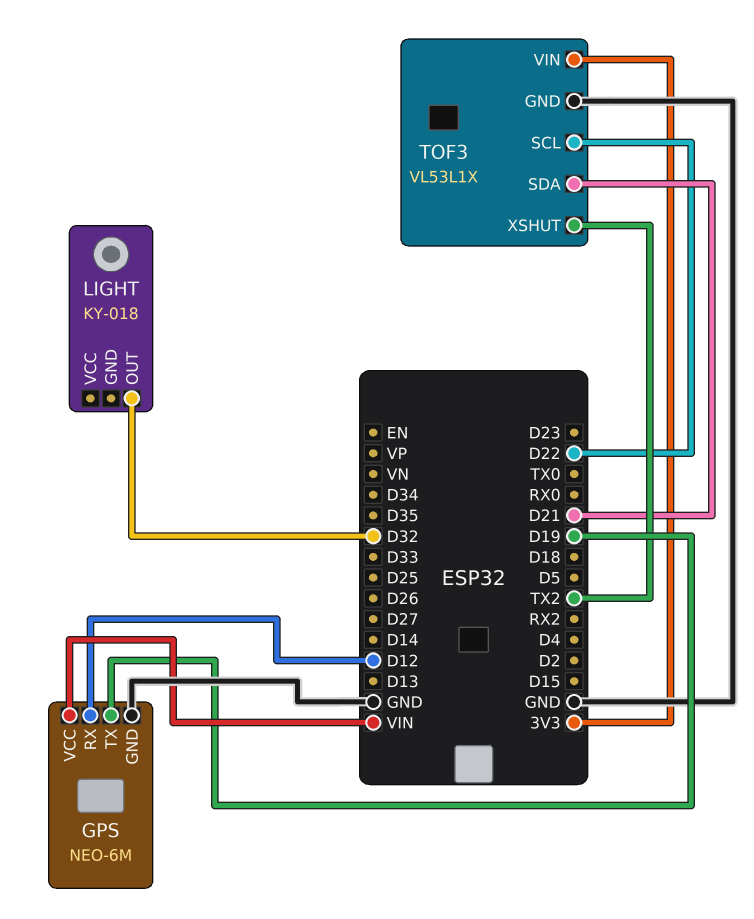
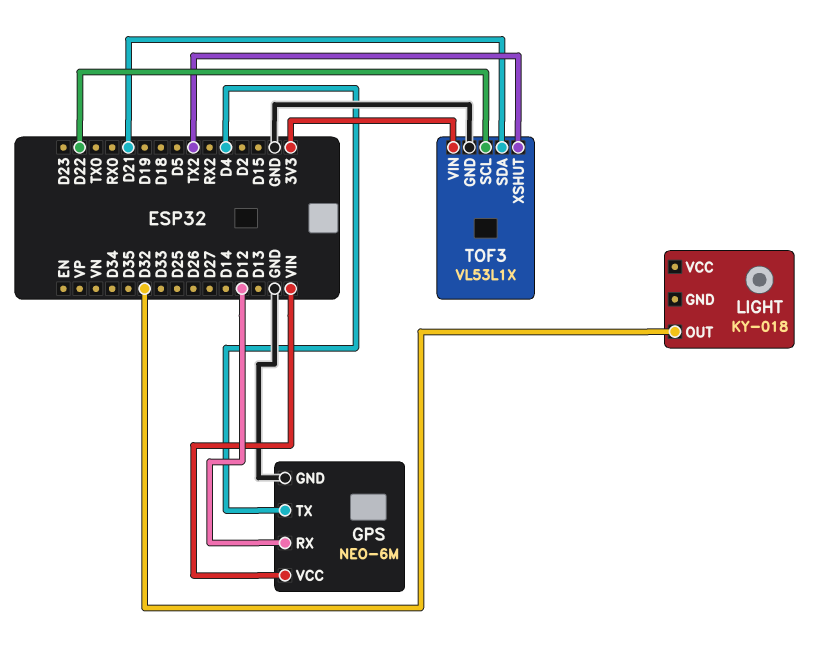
GPS pin TX: D19 -> D4

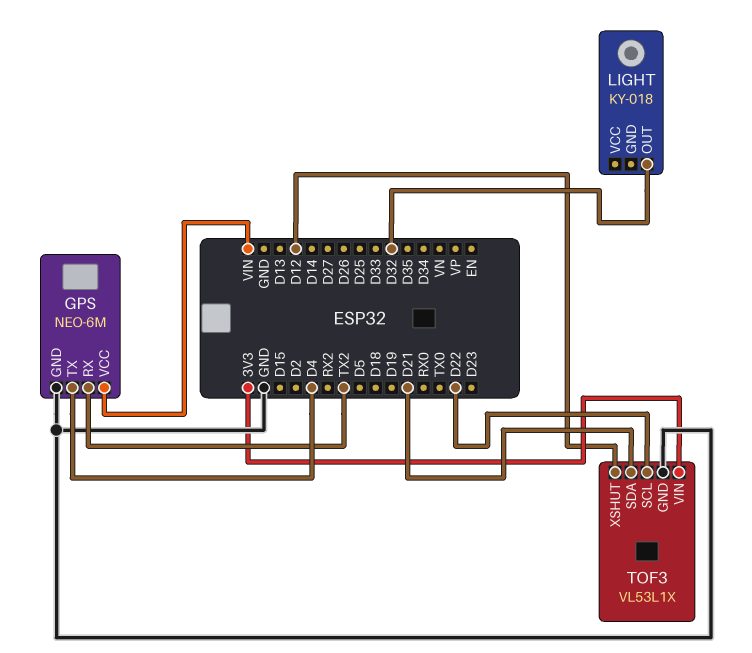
GPS pin RX: D12 -> TX2
TOF3 pin XSHUT: TX2 -> D12

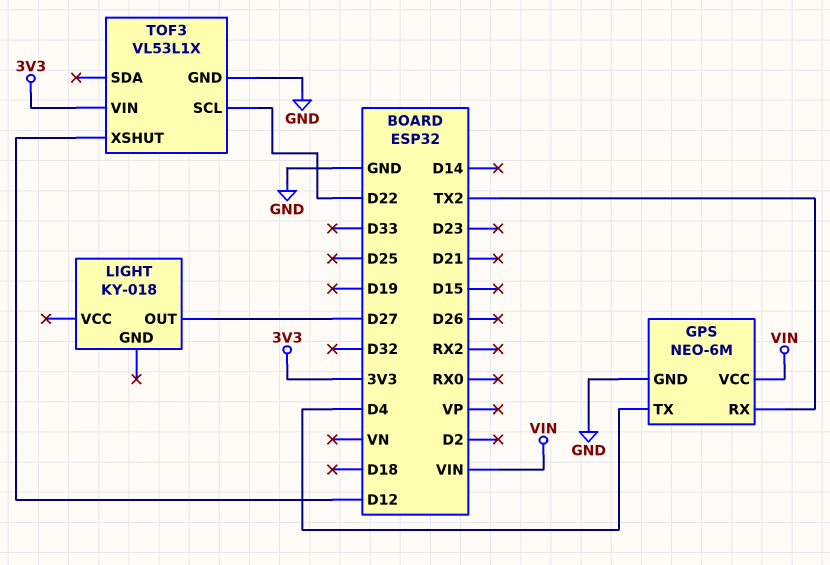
LIGHT pin OUT: D32 -> D27
TOF3 pin SDA: D21 -> none

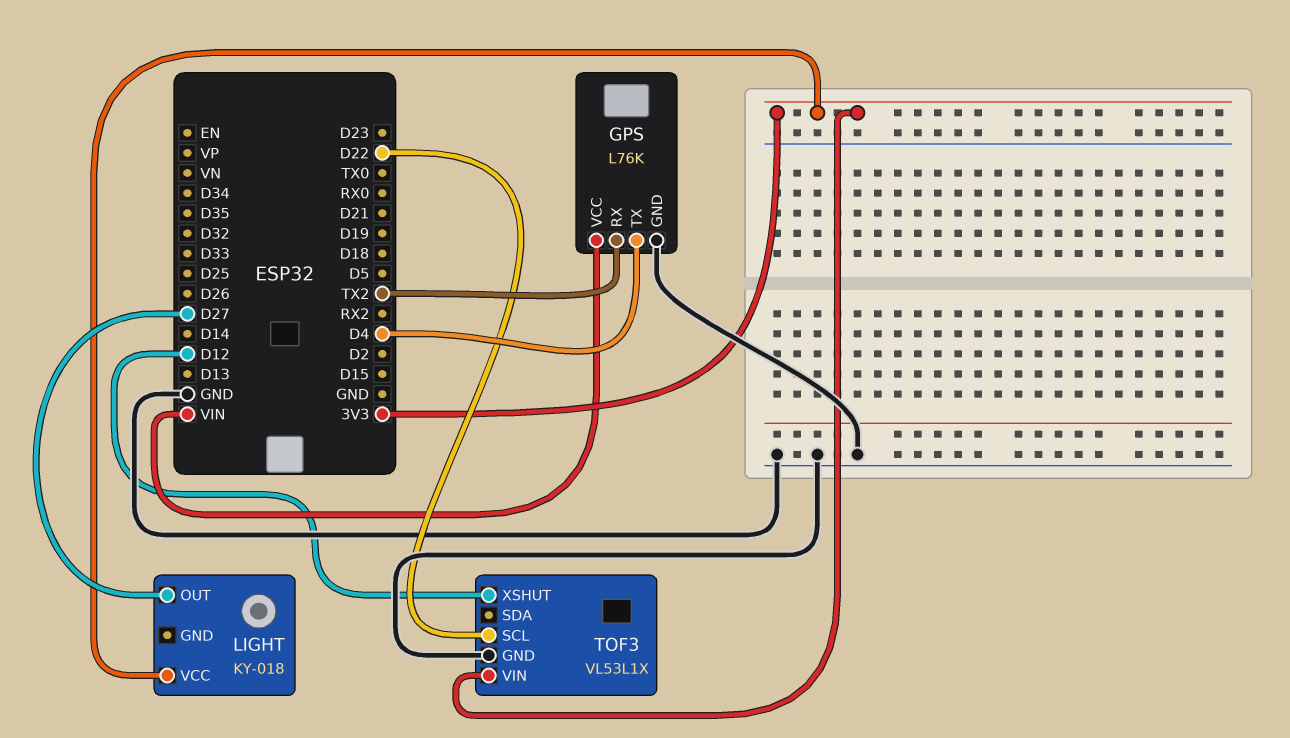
GPS: NEO-6M -> L76K
LIGHT pin VCC: none -> 3V3

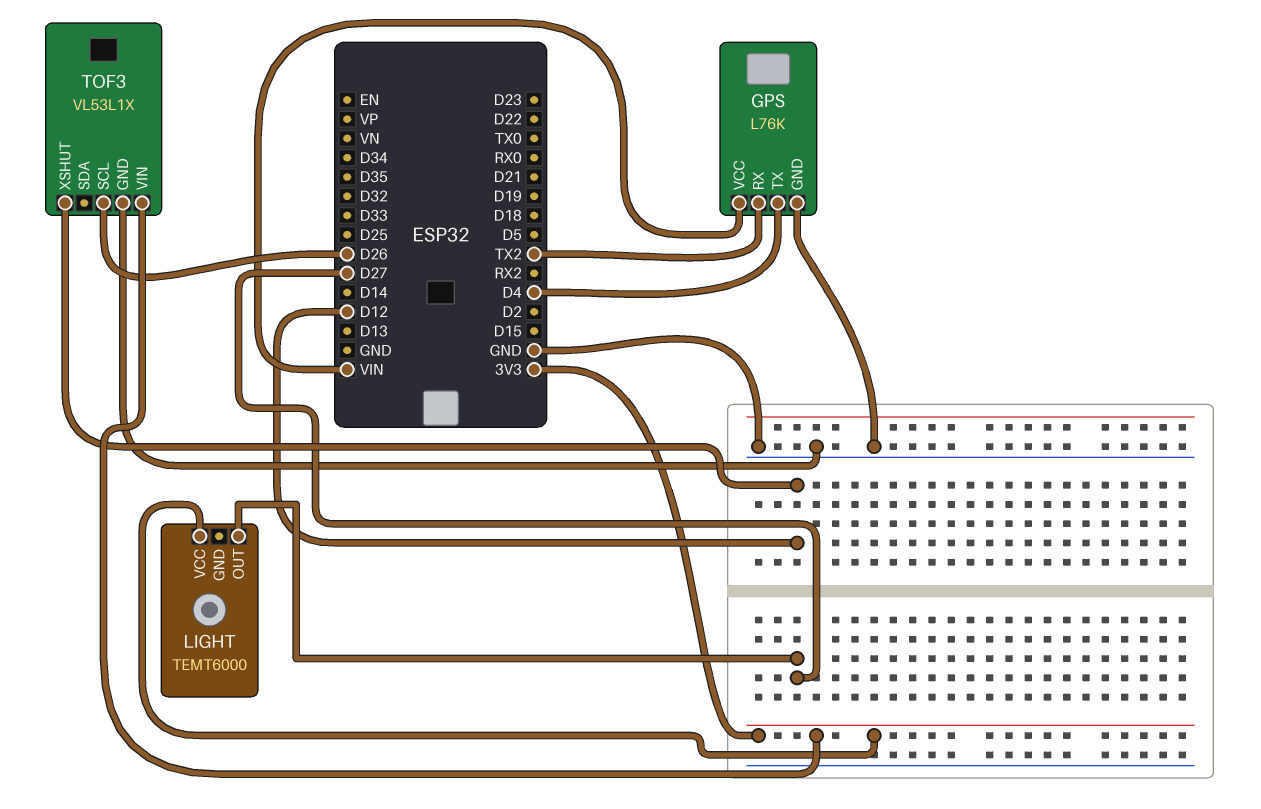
LIGHT: KY-018 -> TEMT6000
TOF3 pin SCL: D22 -> D26

